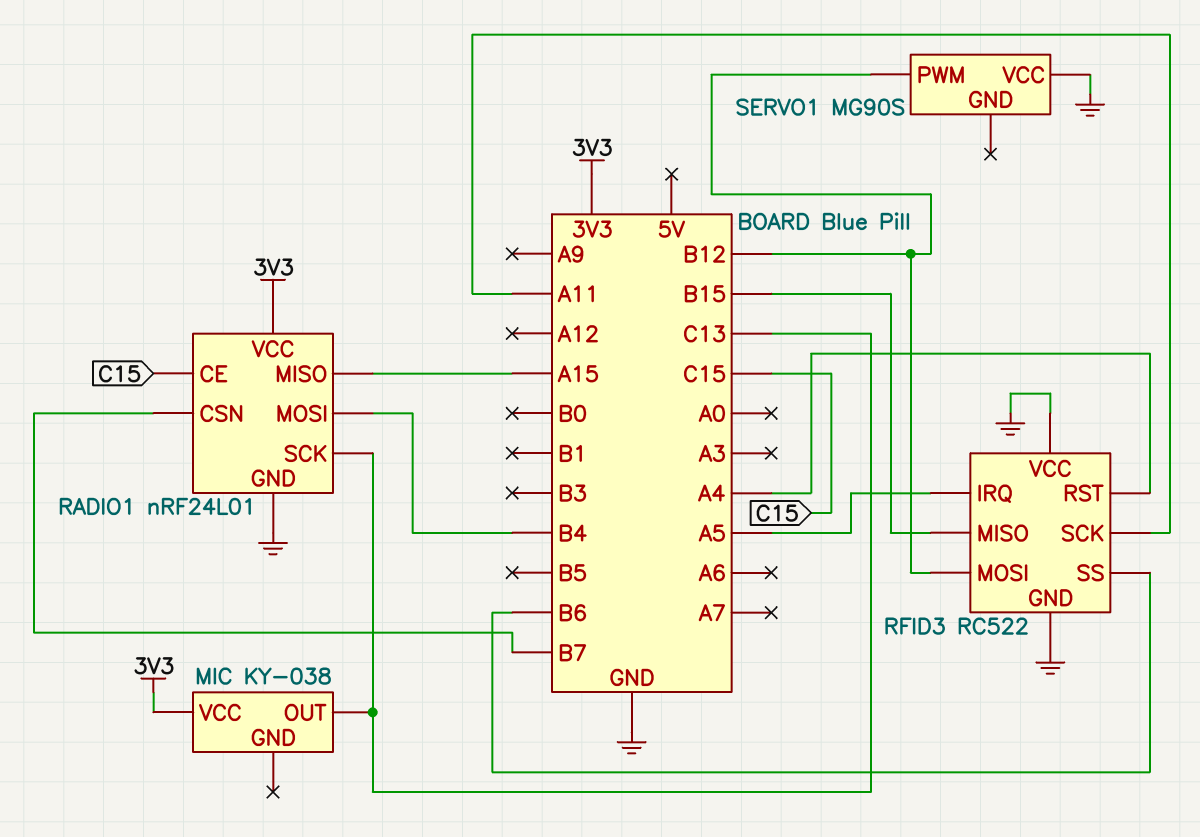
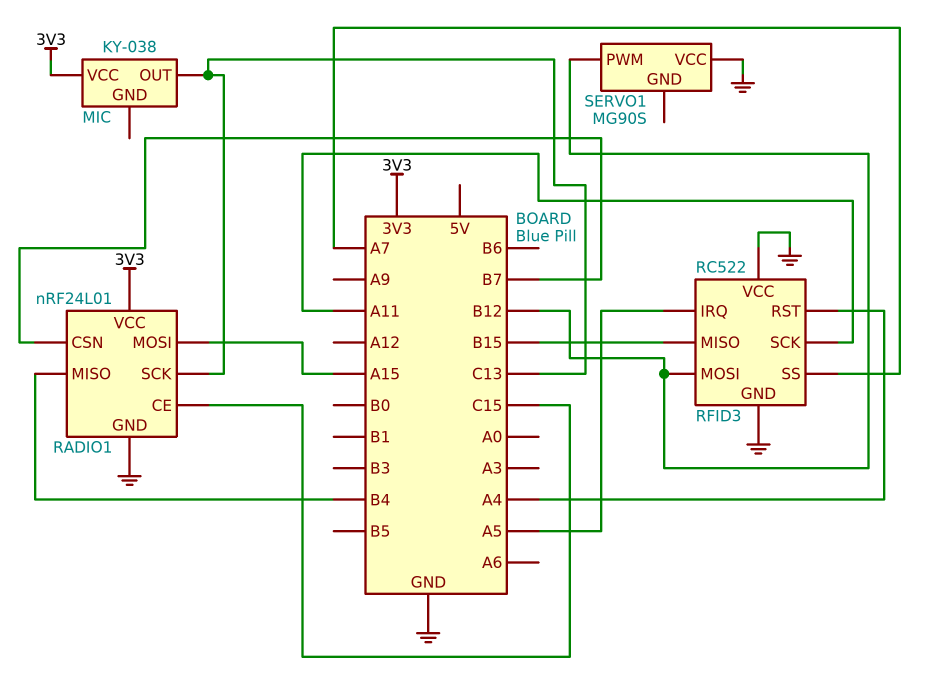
RADIO1 pin MISO: A15 -> B4
RADIO1 pin MOSI: B4 -> A15
RFID3 pin SS: B6 -> A7

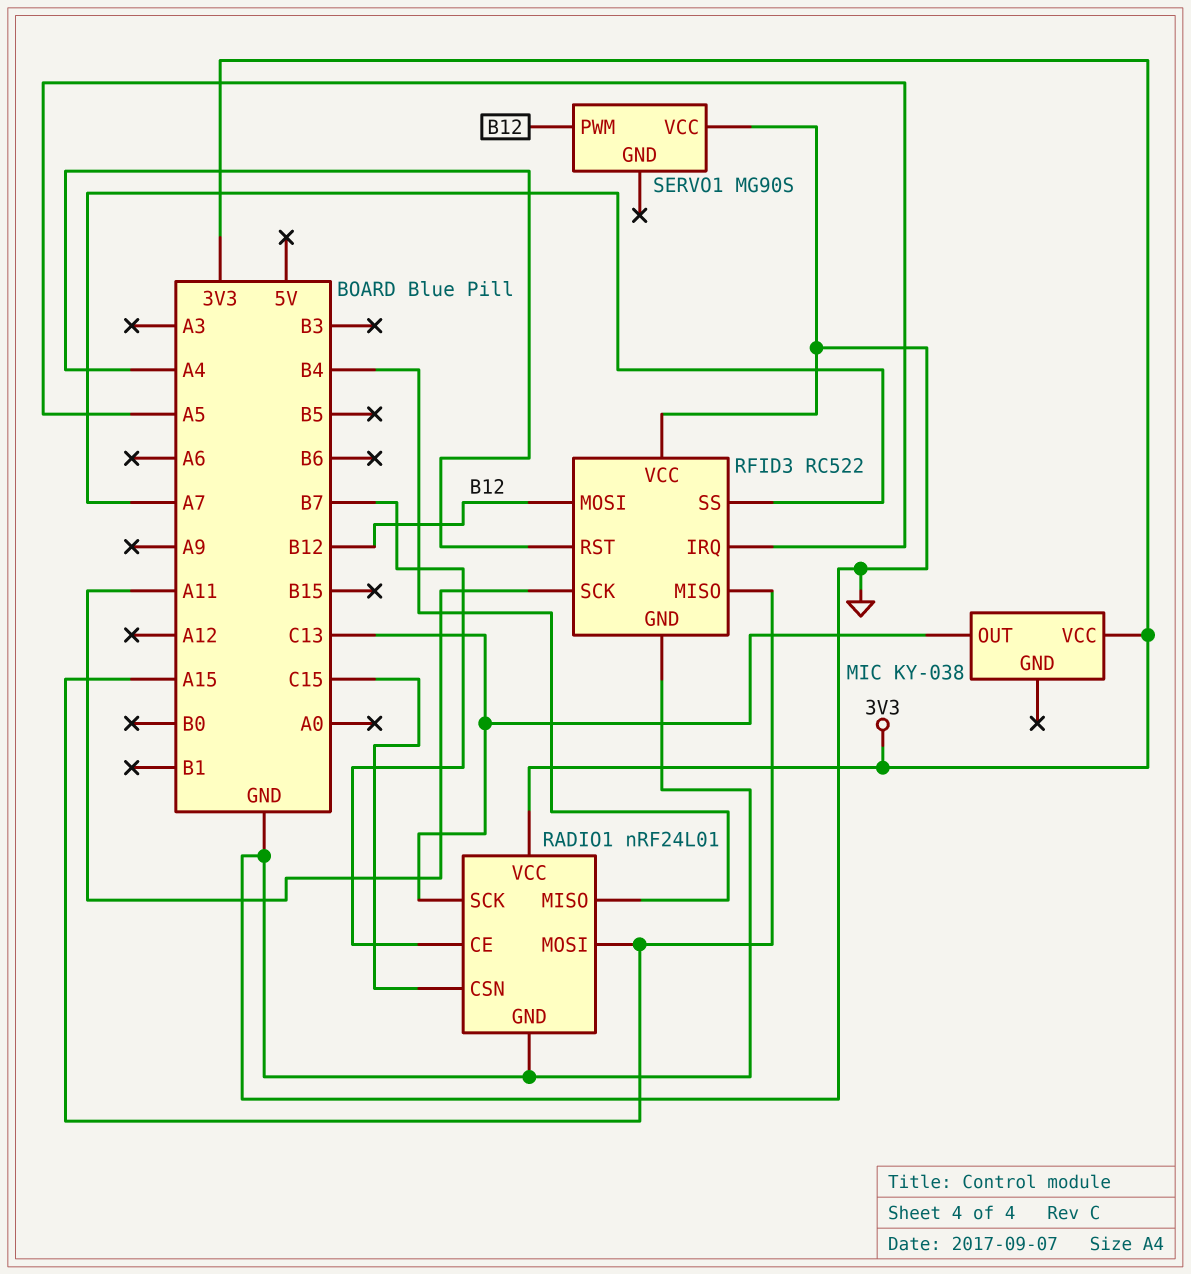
RADIO1 pin CE: C15 -> B7
RADIO1 pin CSN: B7 -> C15
RFID3 pin MISO: B15 -> A15

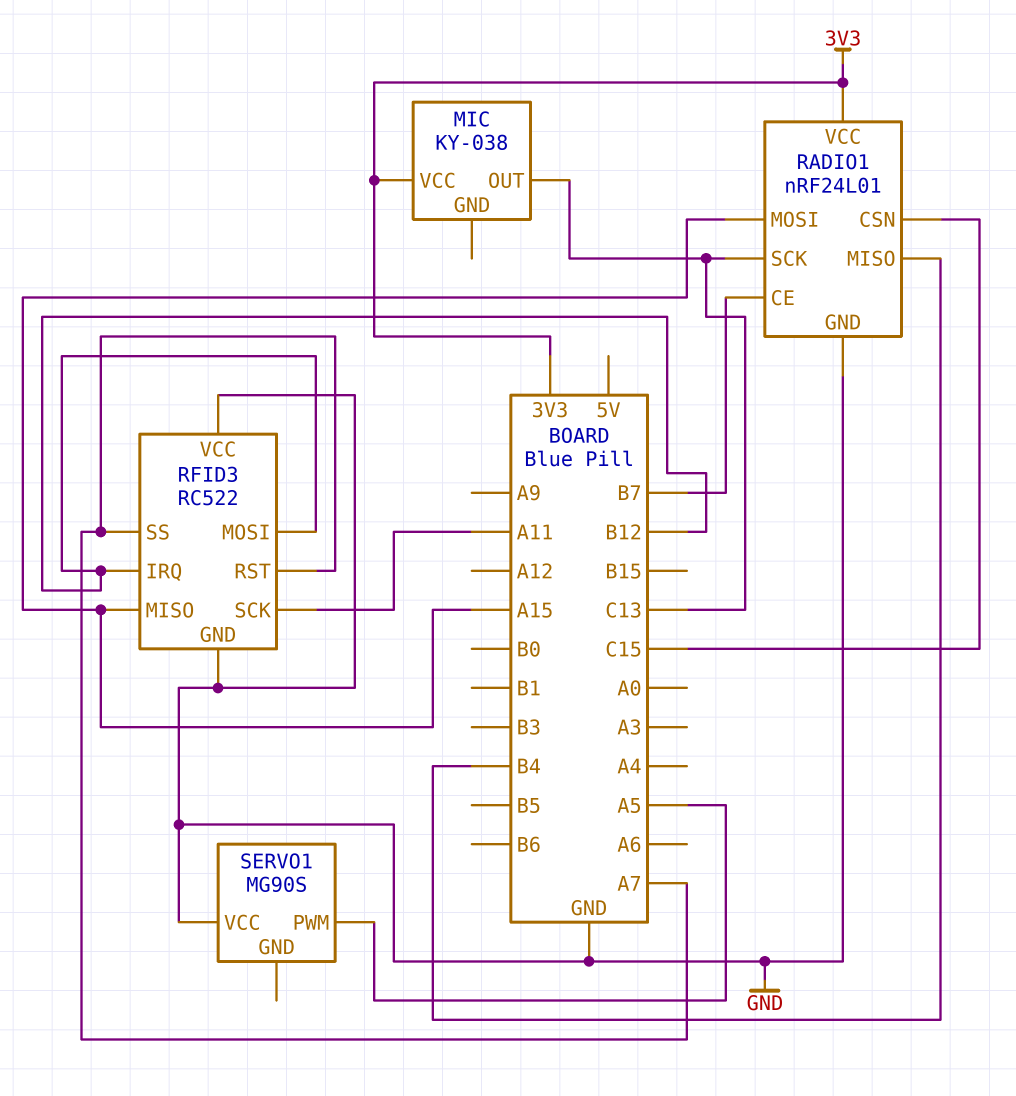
RFID3 pin IRQ: A5 -> B12
RFID3 pin RST: A4 -> A7
SERVO1 pin PWM: B12 -> A5

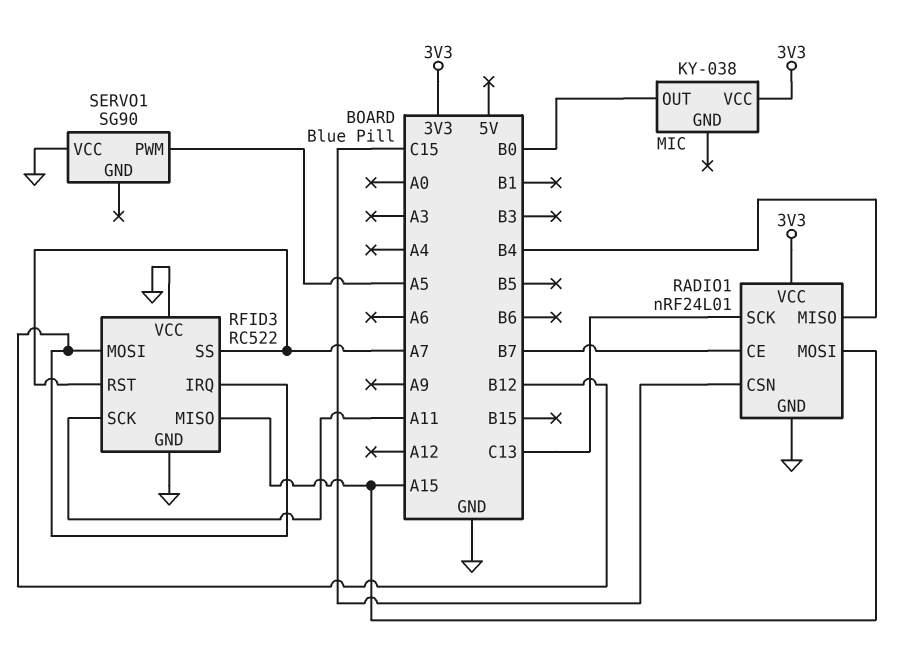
MIC pin OUT: C13 -> B0
SERVO1: MG90S -> SG90

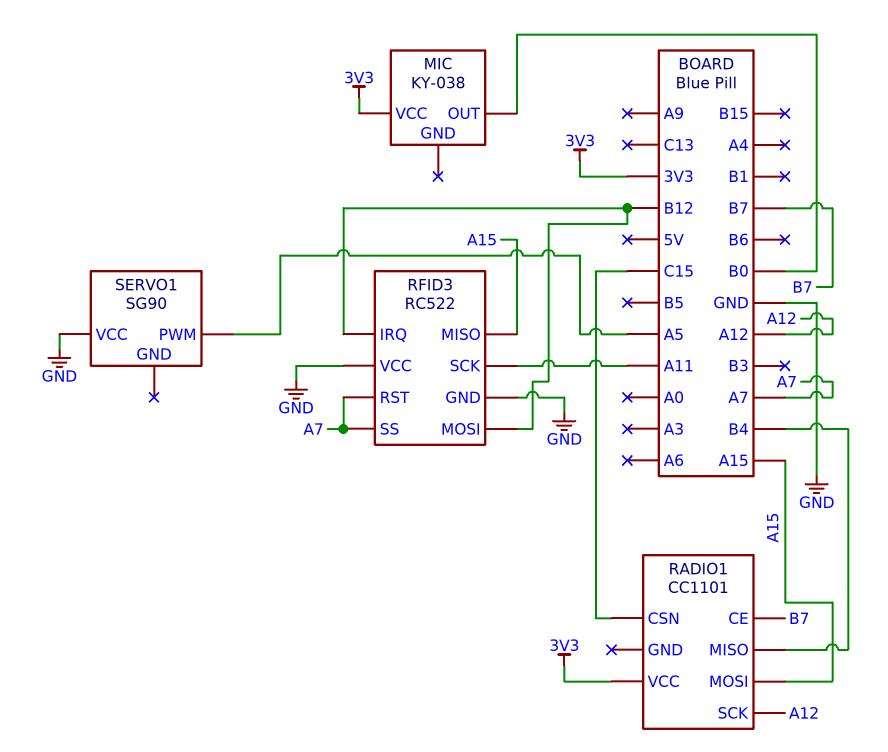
RADIO1: nRF24L01 -> CC1101
RADIO1 pin GND: GND -> none
RADIO1 pin SCK: C13 -> A12

